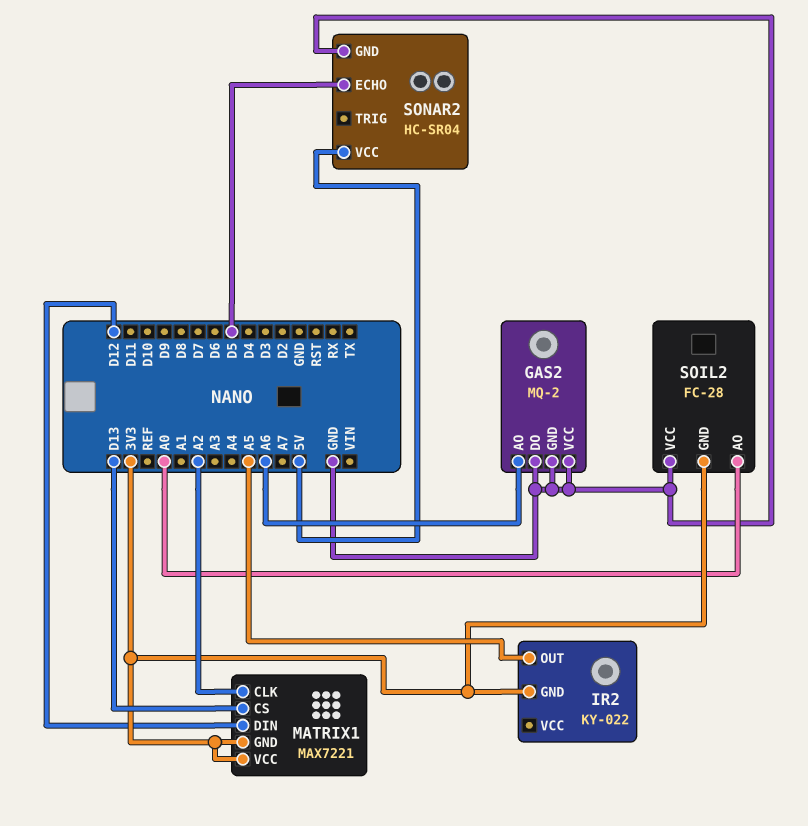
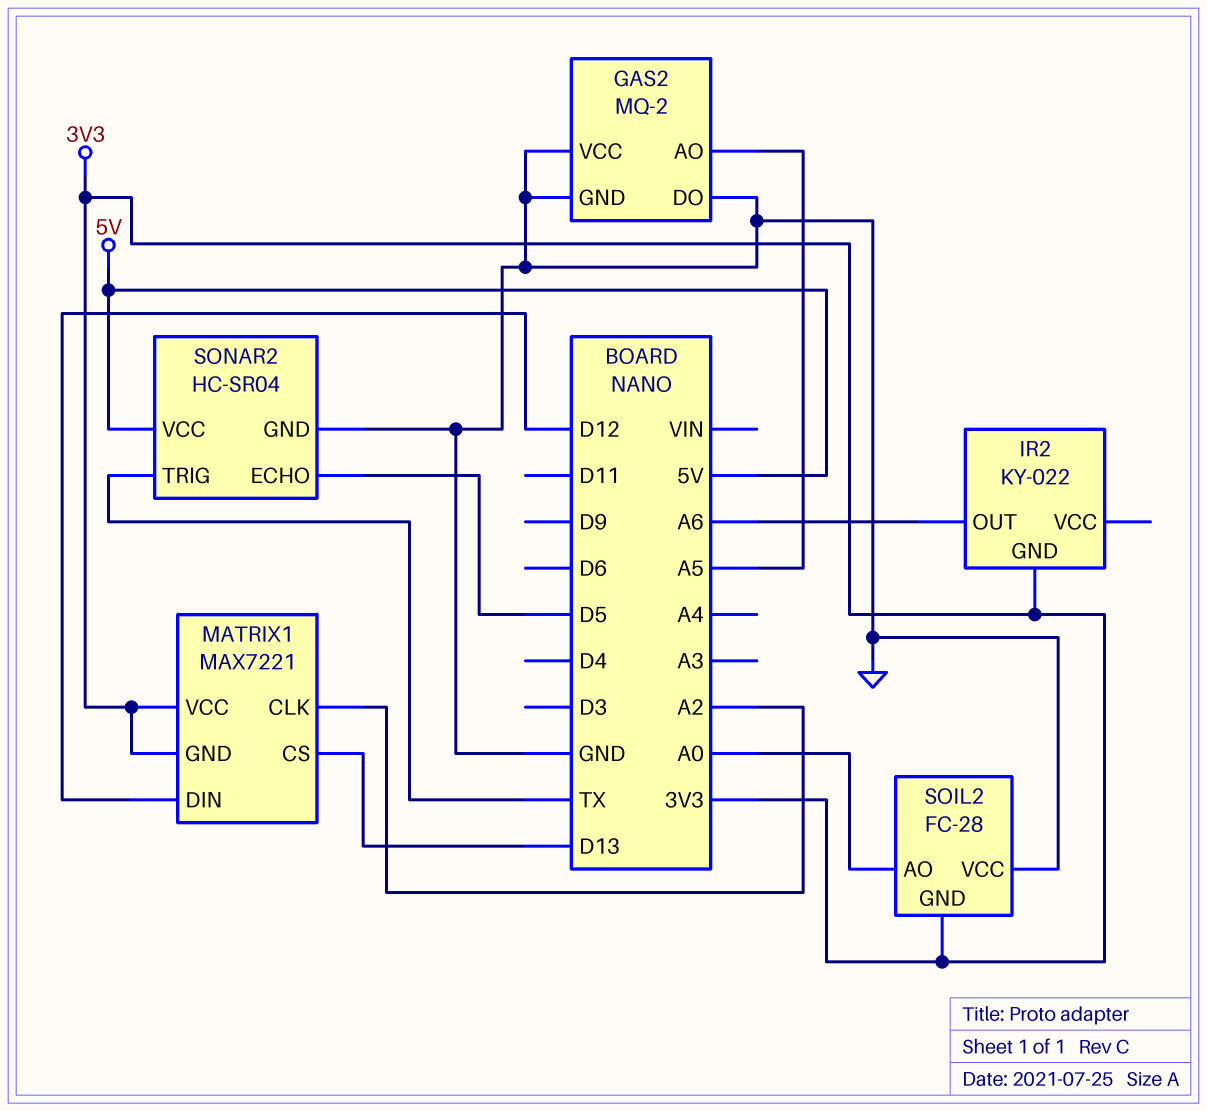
GAS2 pin AO: A6 -> A5
IR2 pin OUT: A5 -> A6
SONAR2 pin TRIG: none -> TX

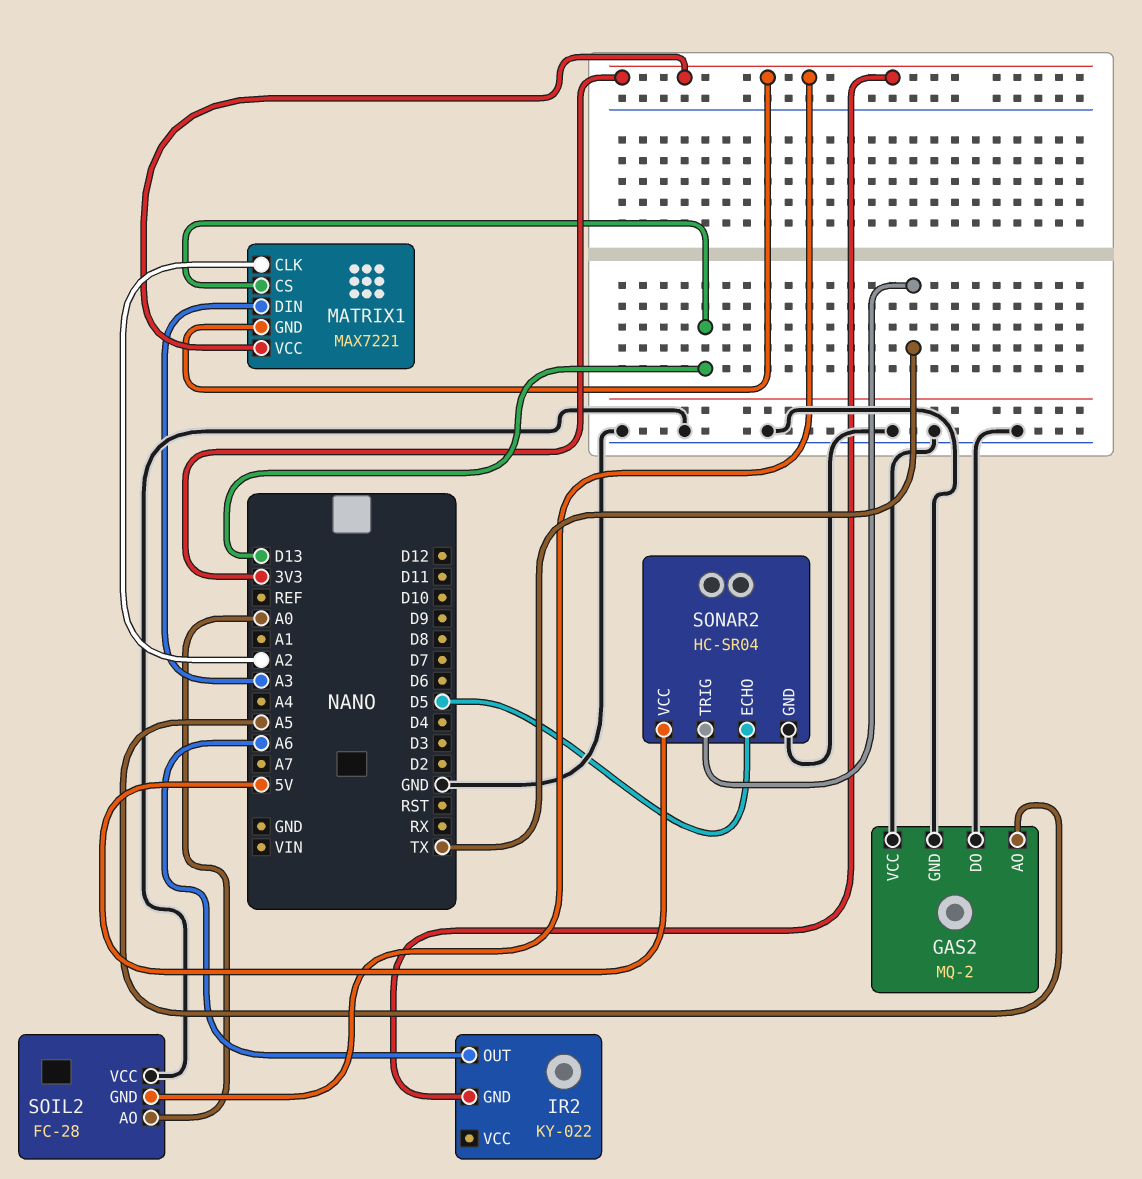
MATRIX1 pin DIN: D12 -> A3

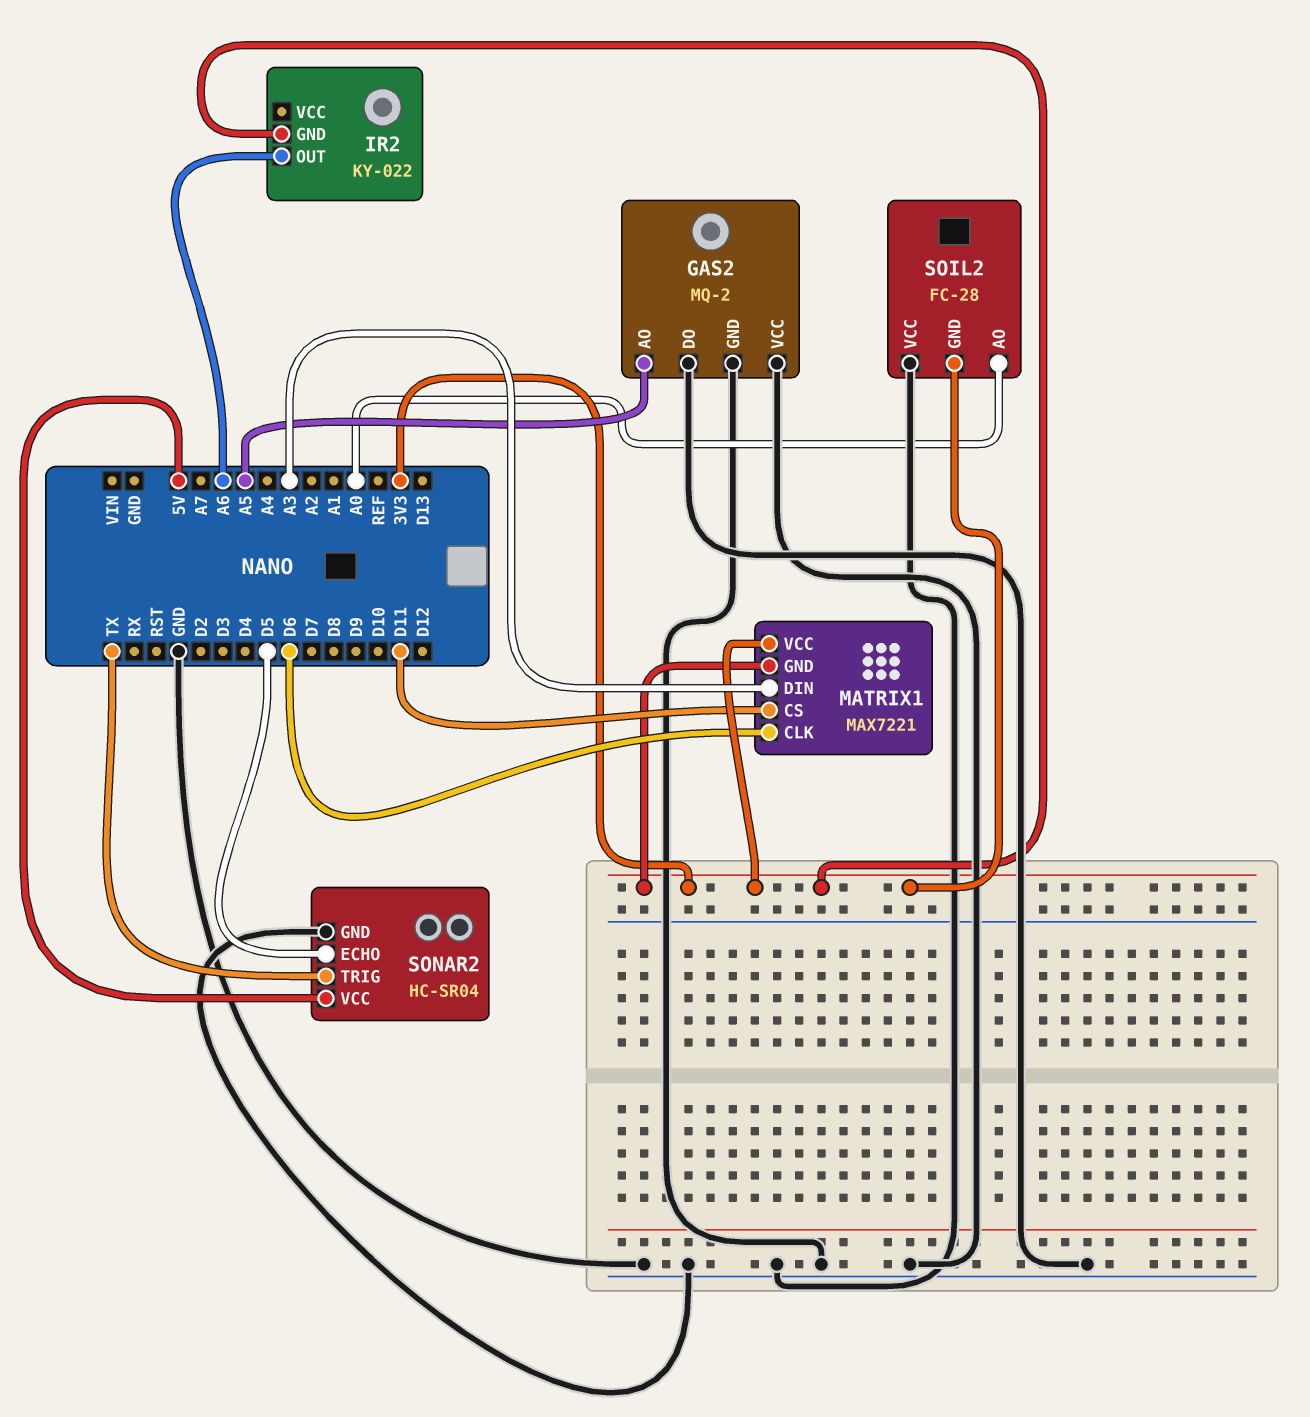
MATRIX1 pin CLK: A2 -> D6
MATRIX1 pin CS: D13 -> D11

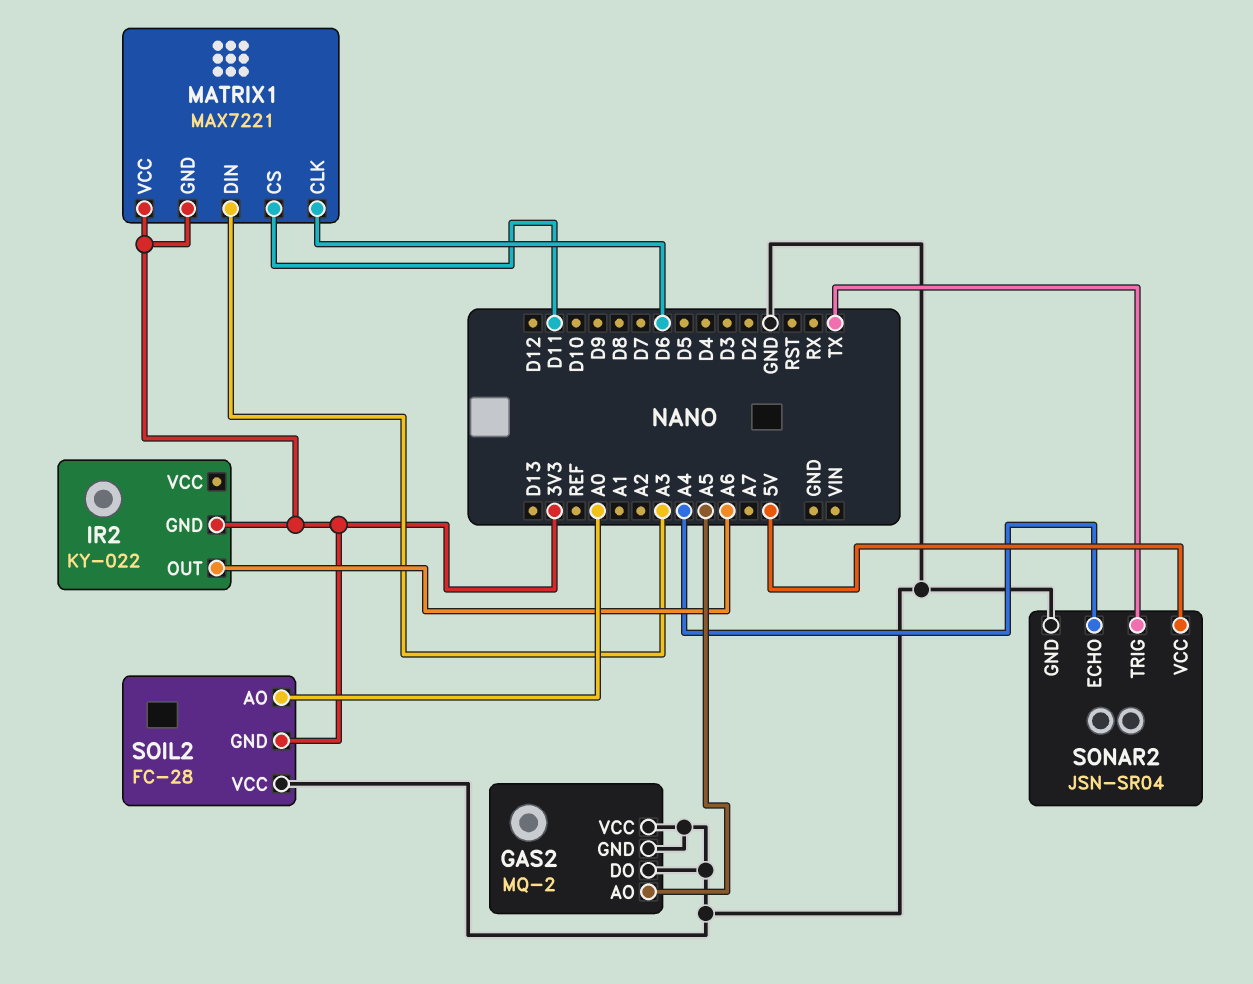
SONAR2: HC-SR04 -> JSN-SR04
SONAR2 pin ECHO: D5 -> A4

